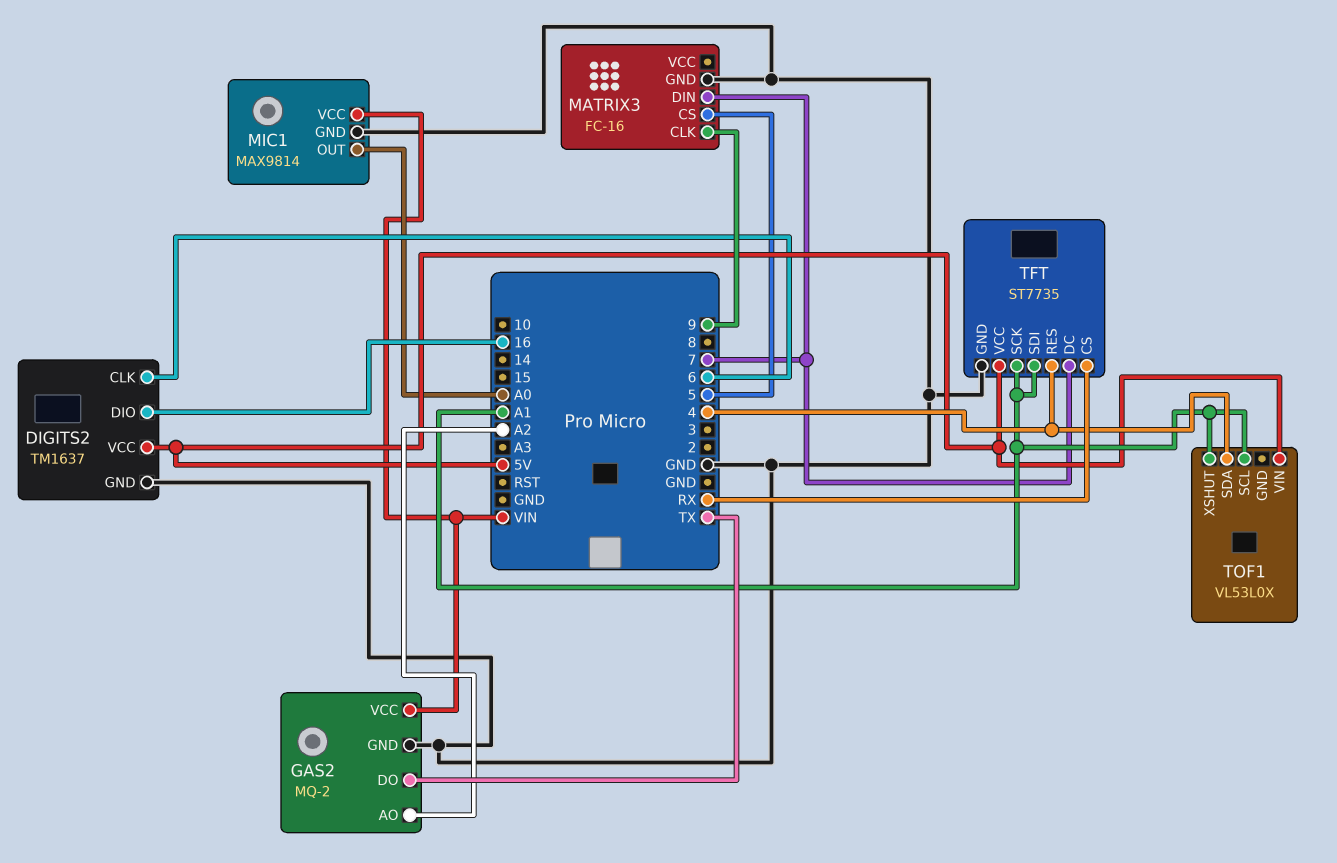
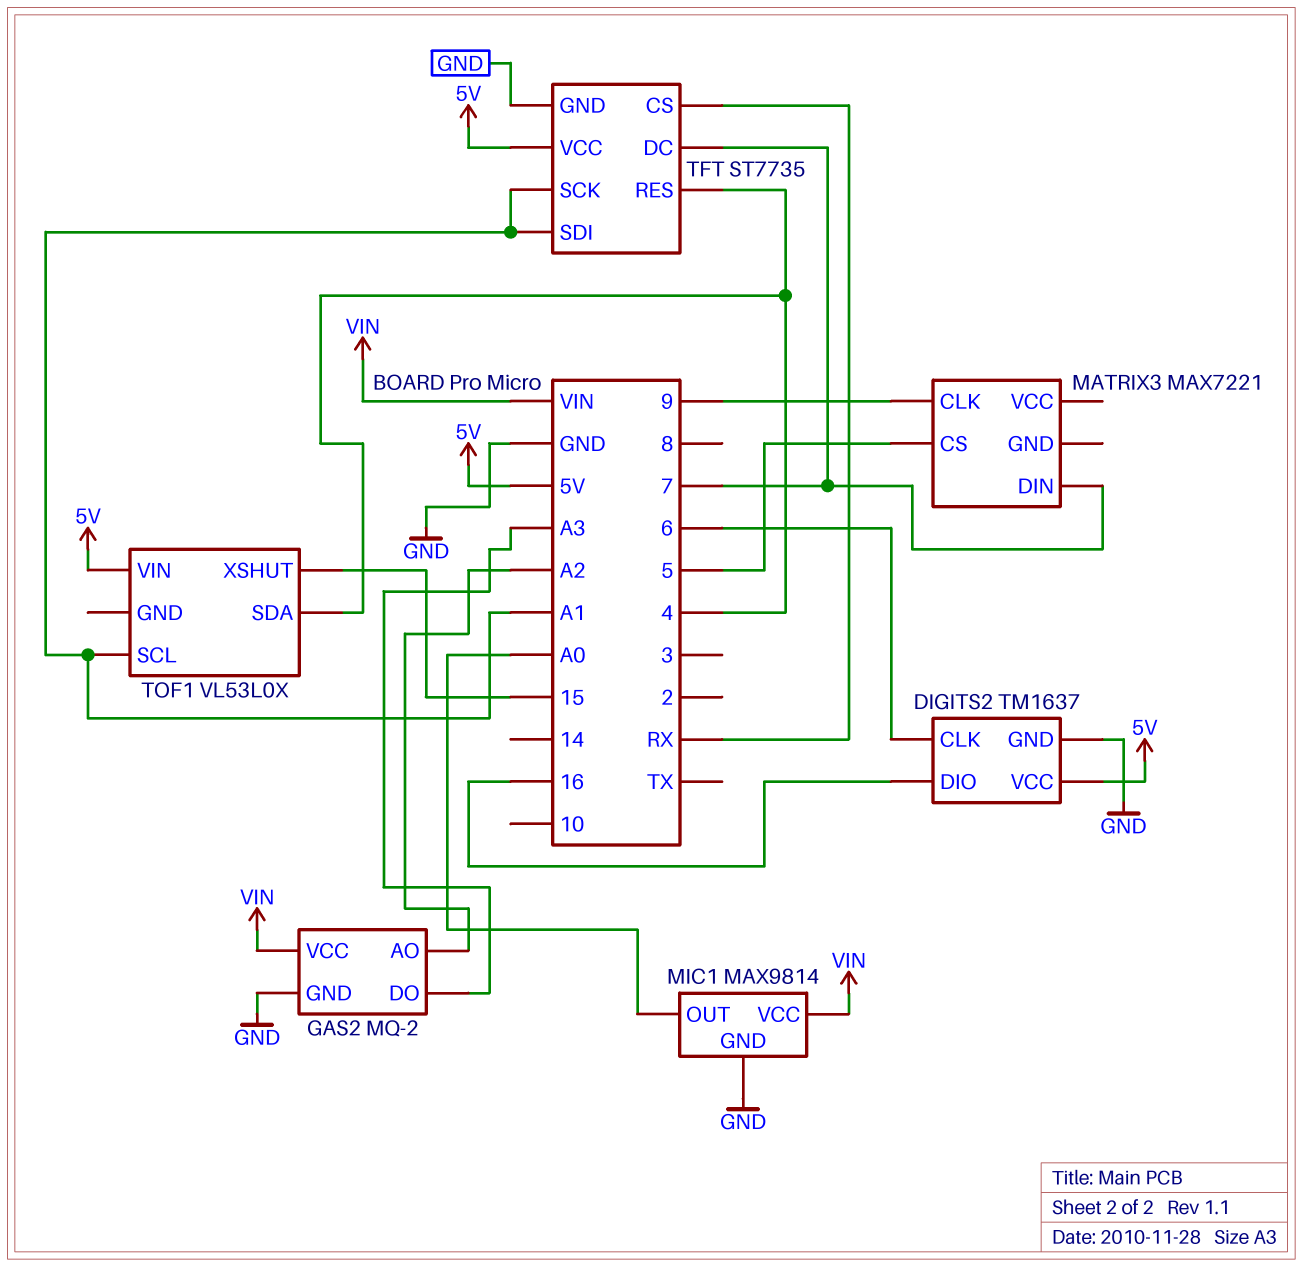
GAS2 pin DO: TX -> A3
MATRIX3: FC-16 -> MAX7221
MATRIX3 pin GND: GND -> none
TOF1 pin XSHUT: A1 -> 15

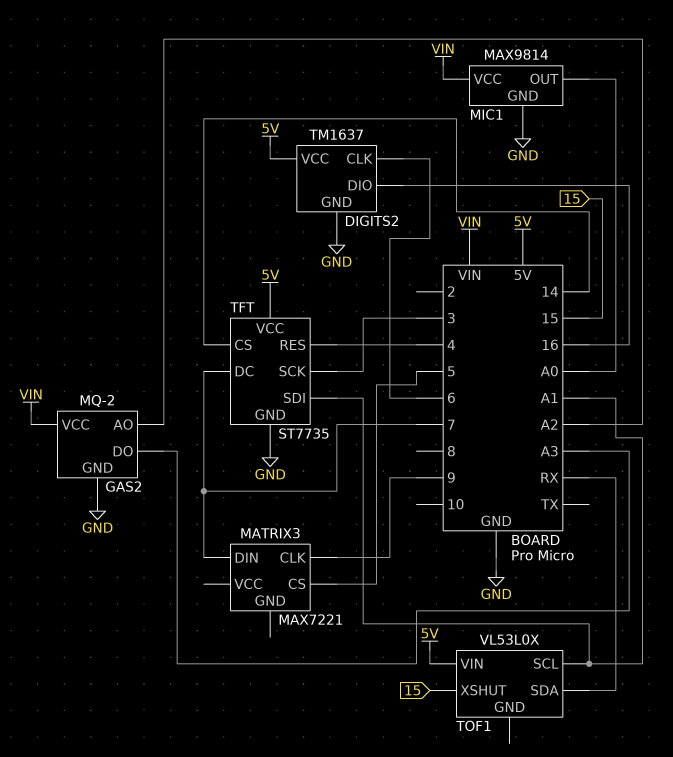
TFT pin CS: RX -> 14
TFT pin SCK: A1 -> 3
TOF1 pin SDA: 4 -> RX

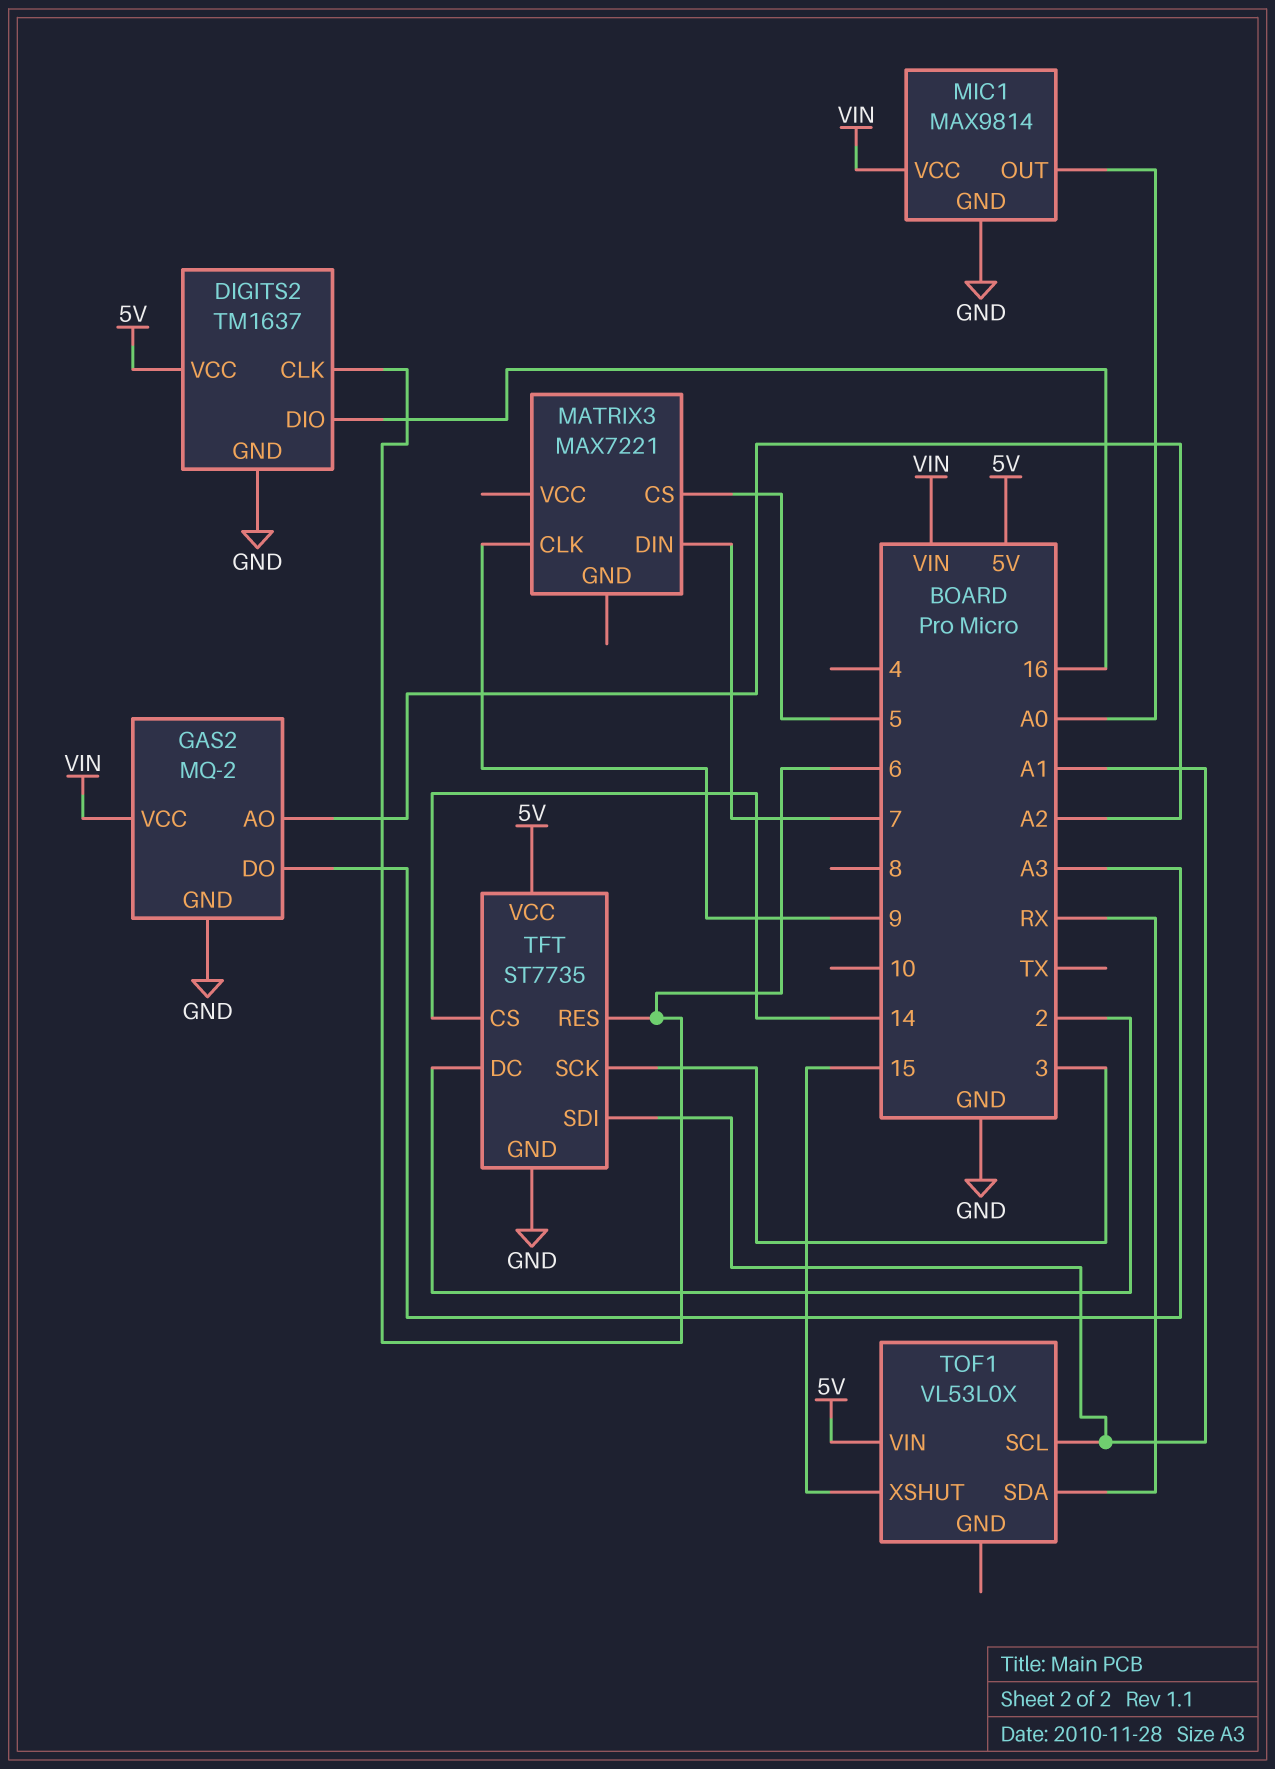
TFT pin DC: 7 -> 2
TFT pin RES: 4 -> 6

